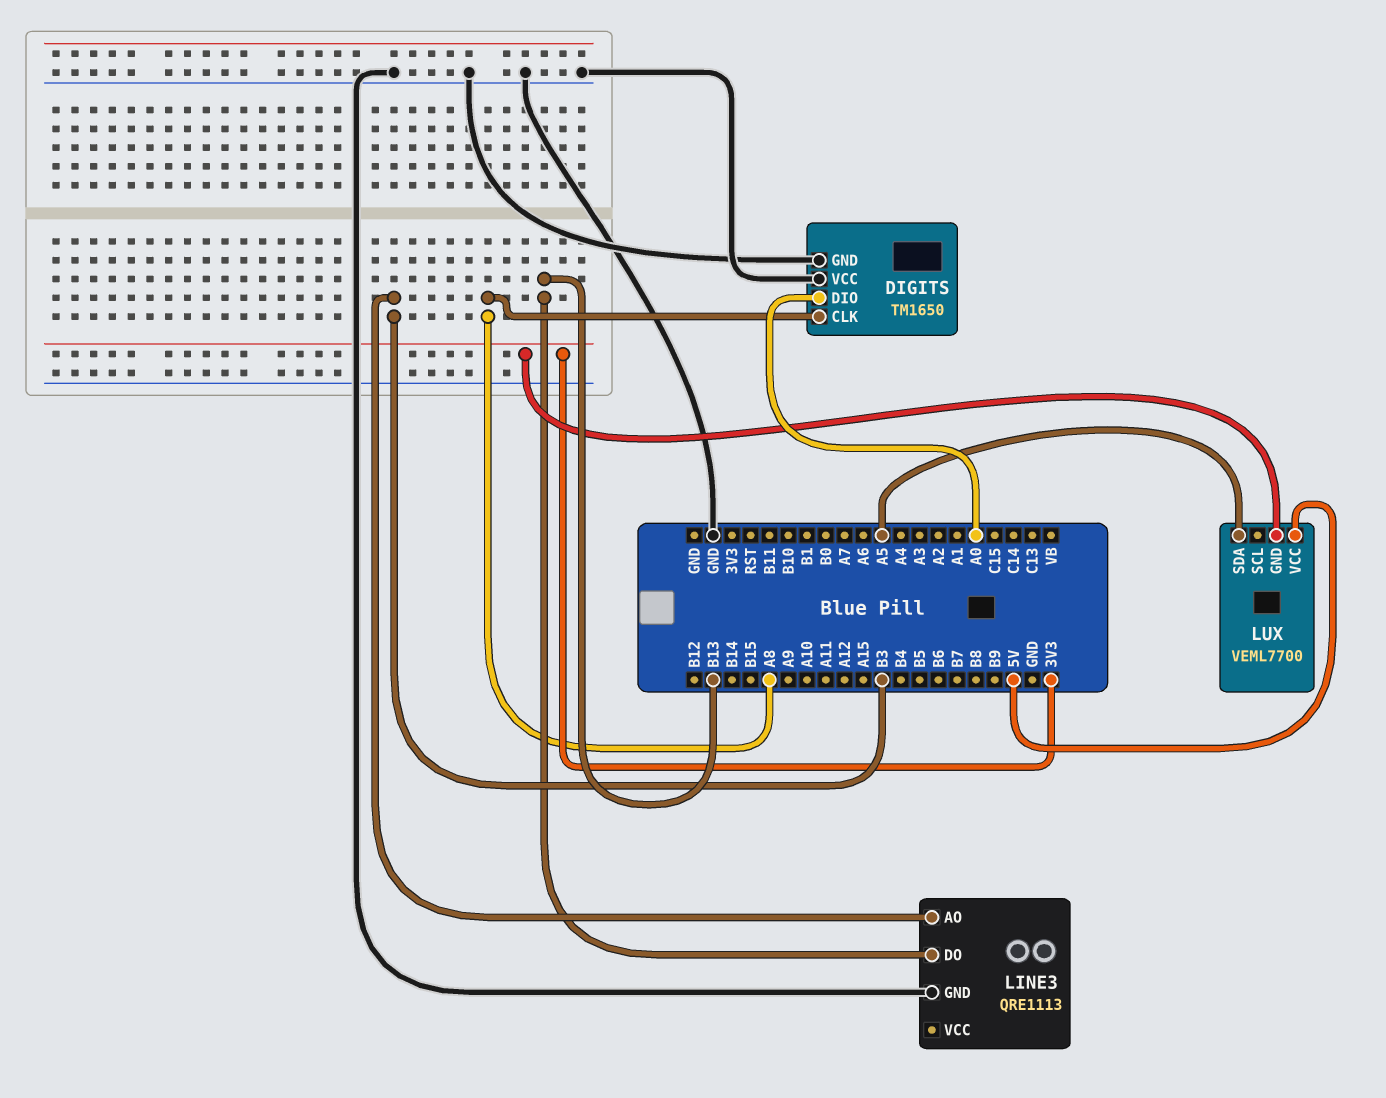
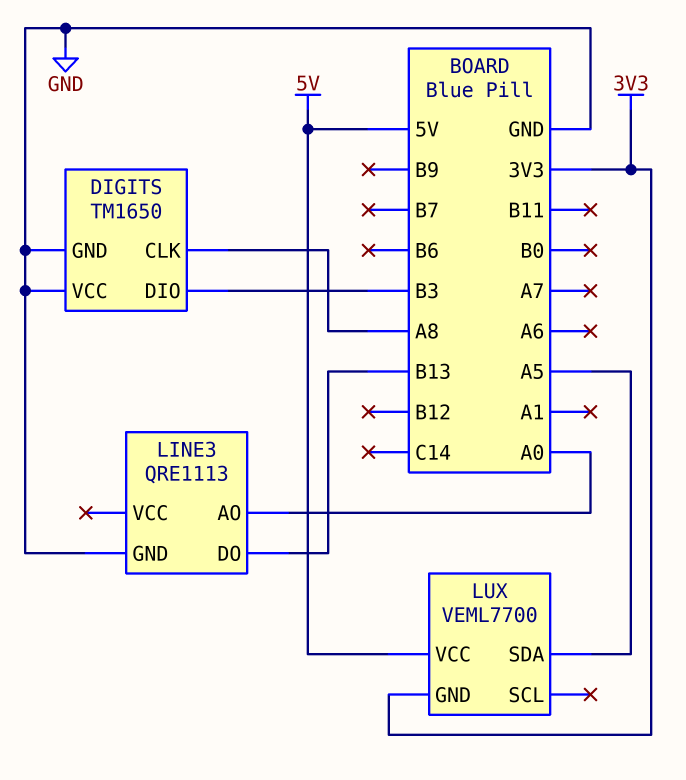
DIGITS pin DIO: A0 -> B3
LINE3 pin AO: B3 -> A0

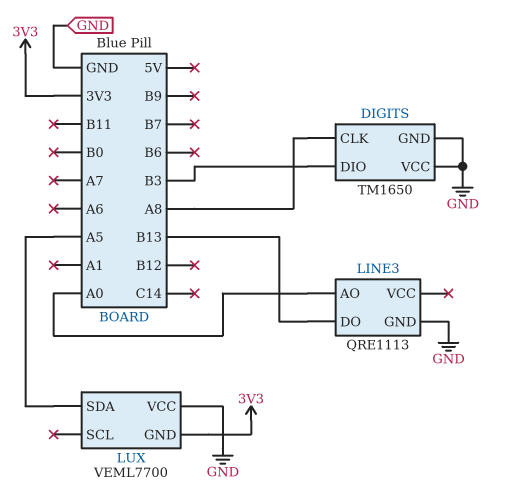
LUX pin VCC: 5V -> GND

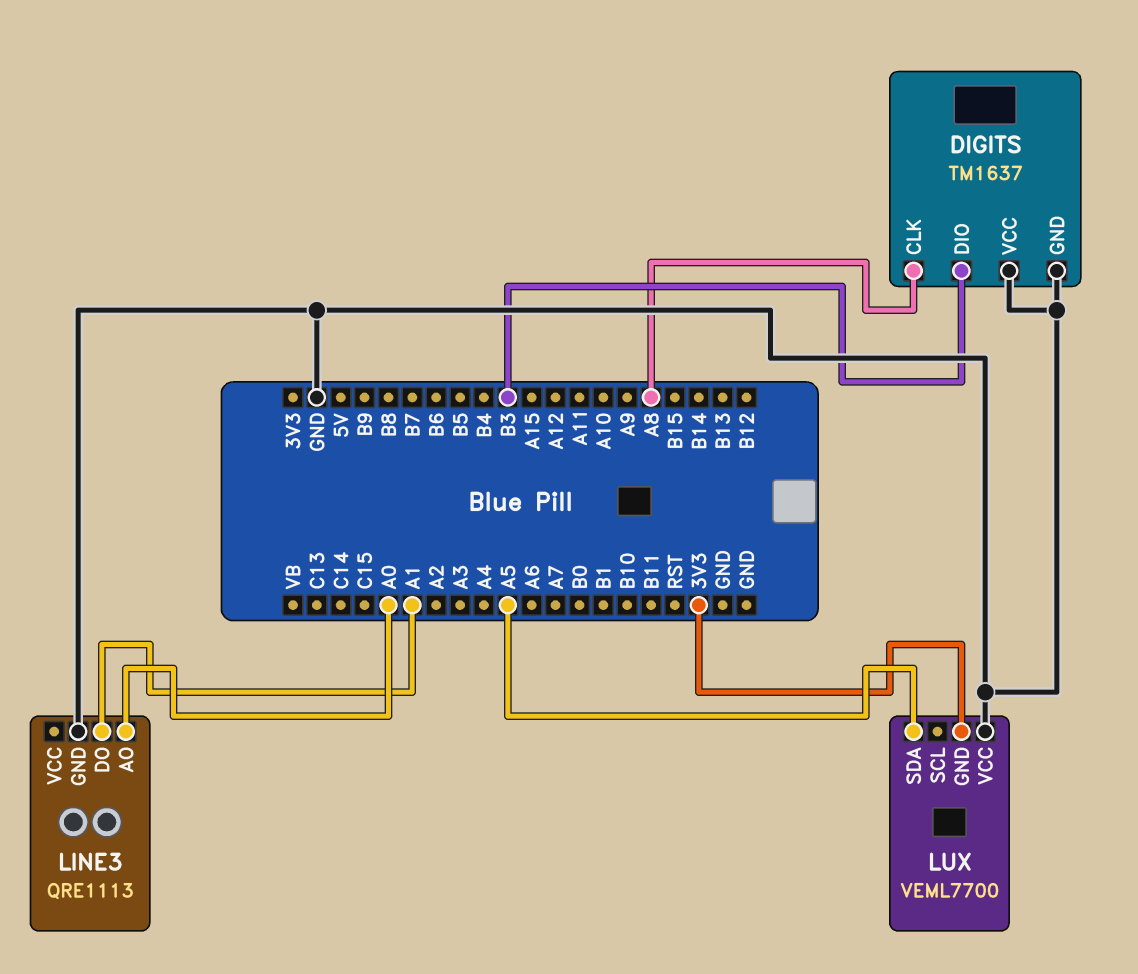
DIGITS: TM1650 -> TM1637
LINE3 pin DO: B13 -> A1

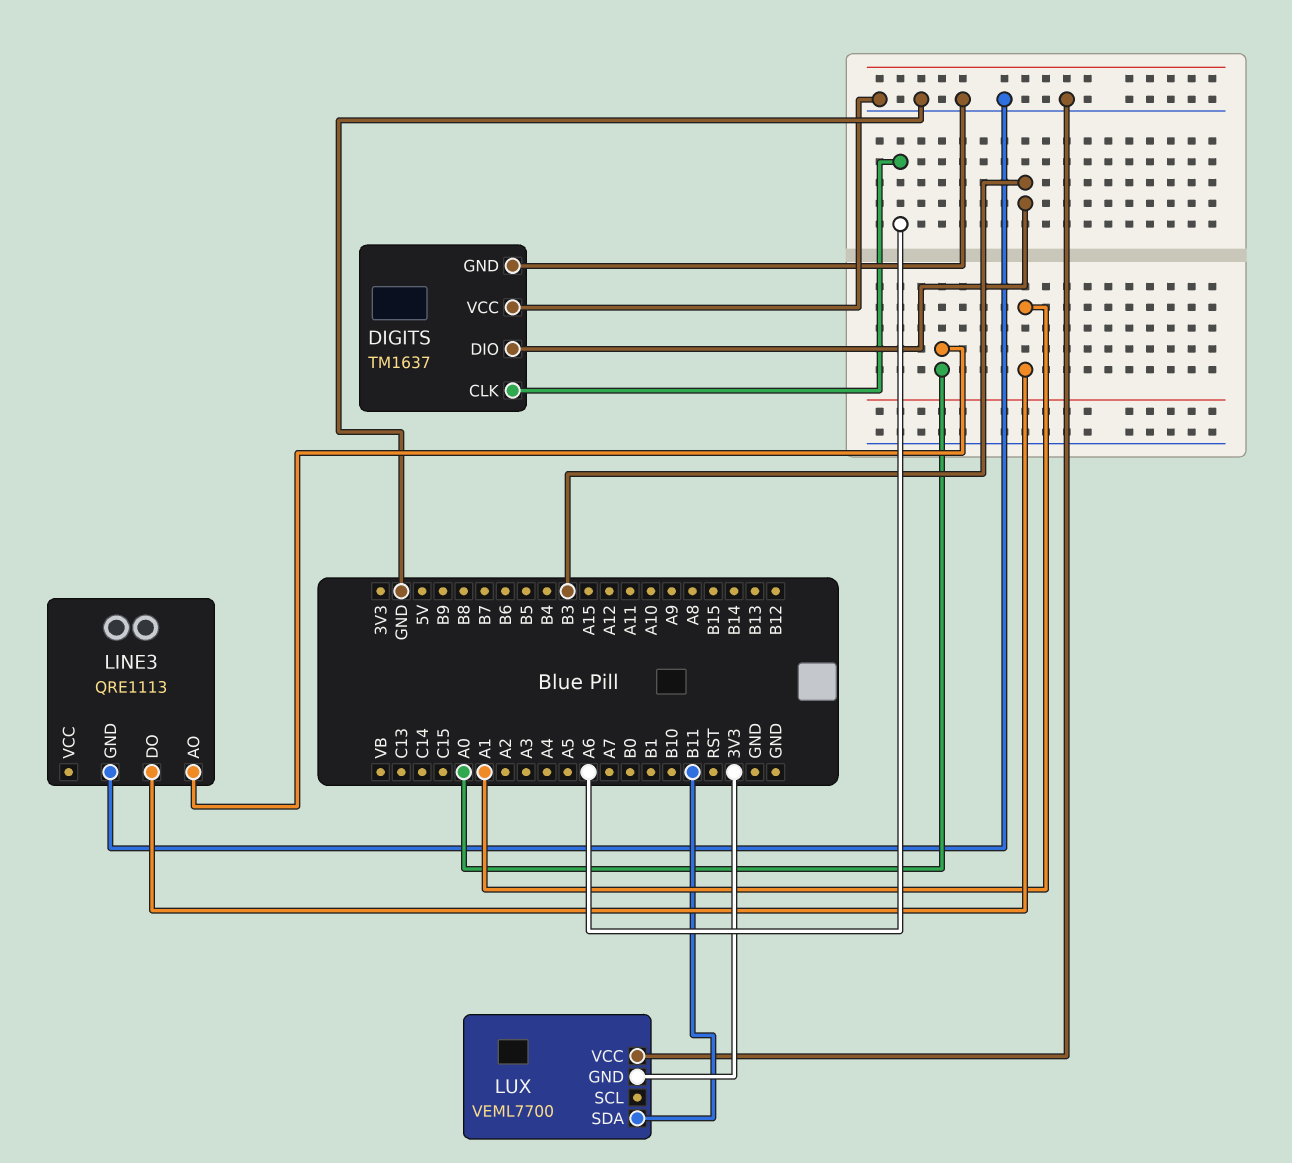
DIGITS pin CLK: A8 -> A6
LUX pin SDA: A5 -> B11

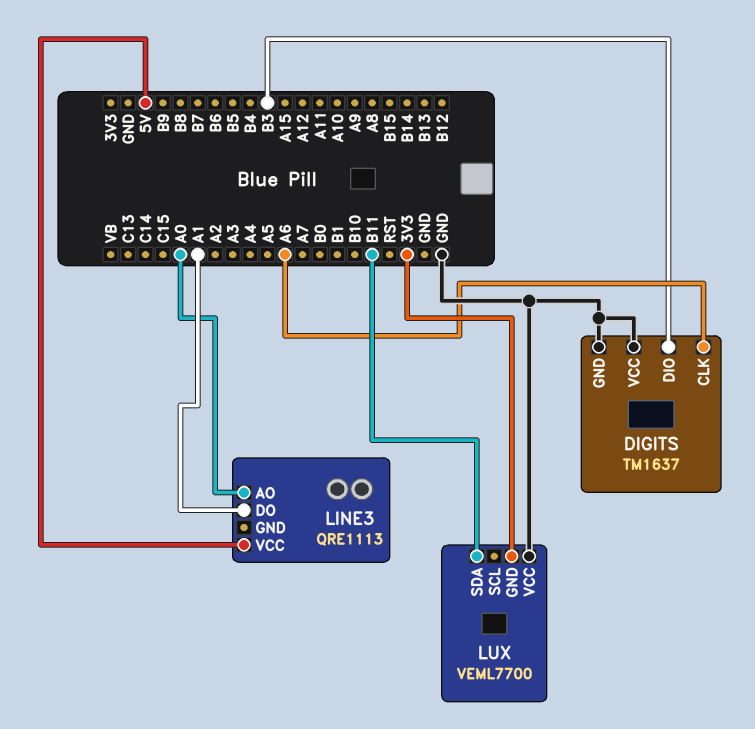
LINE3 pin GND: GND -> none
LINE3 pin VCC: none -> 5V

